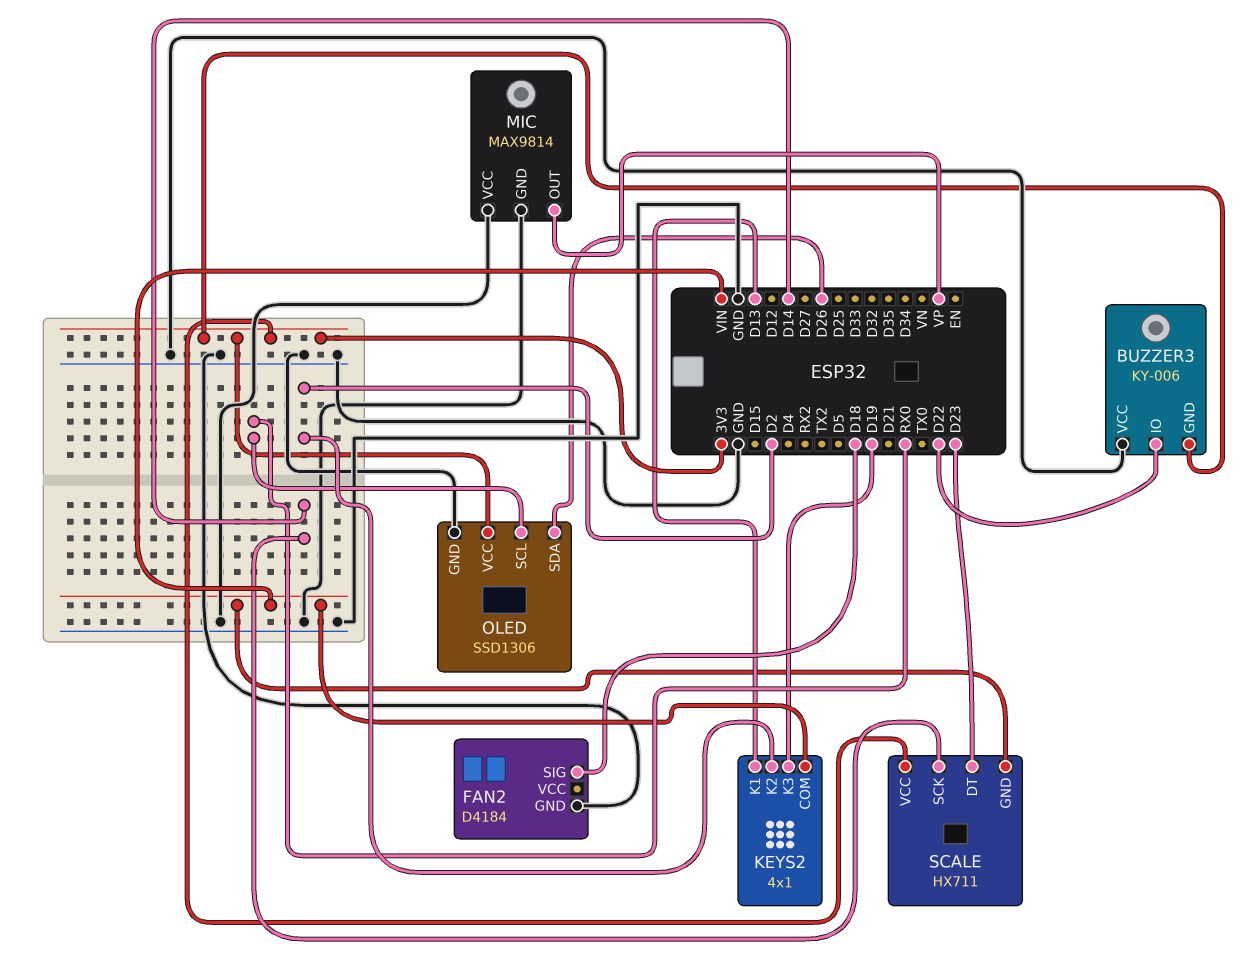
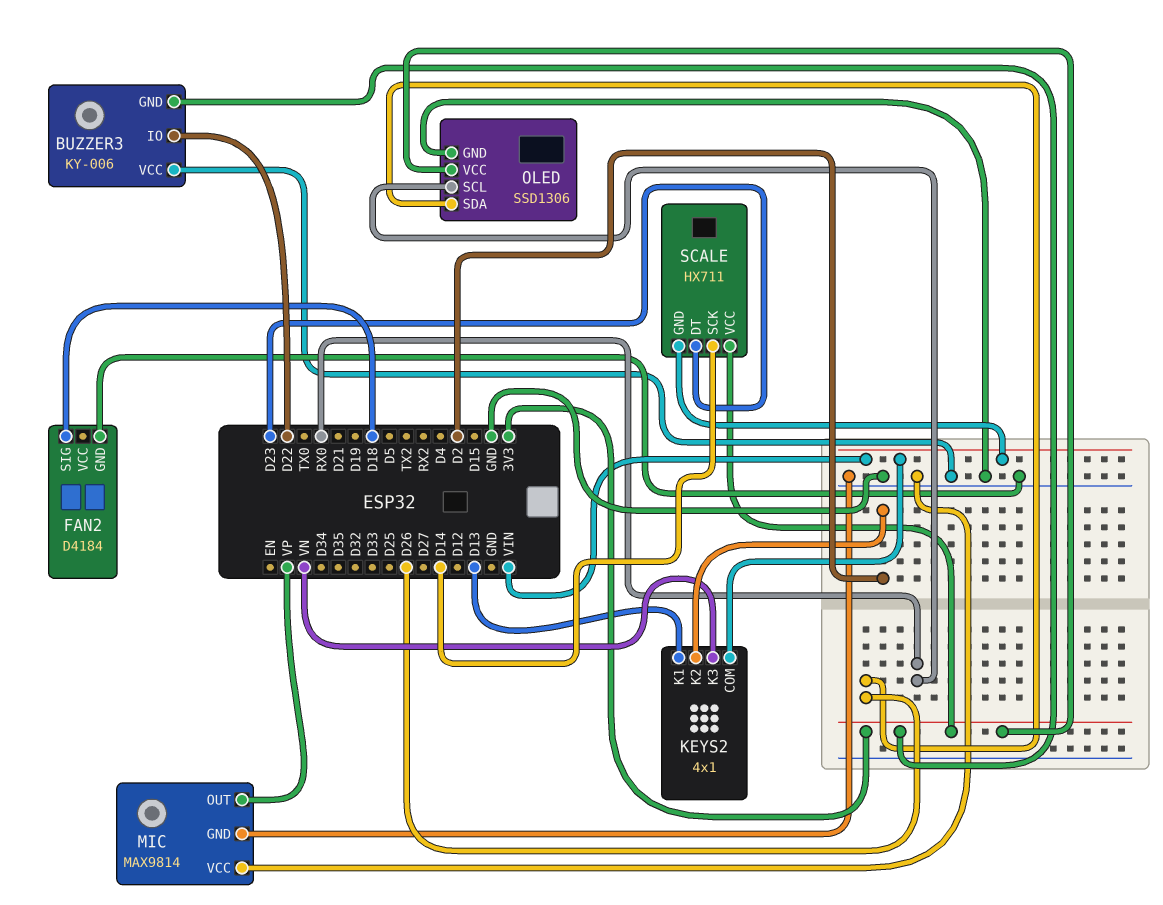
KEYS2 pin K3: D19 -> VN

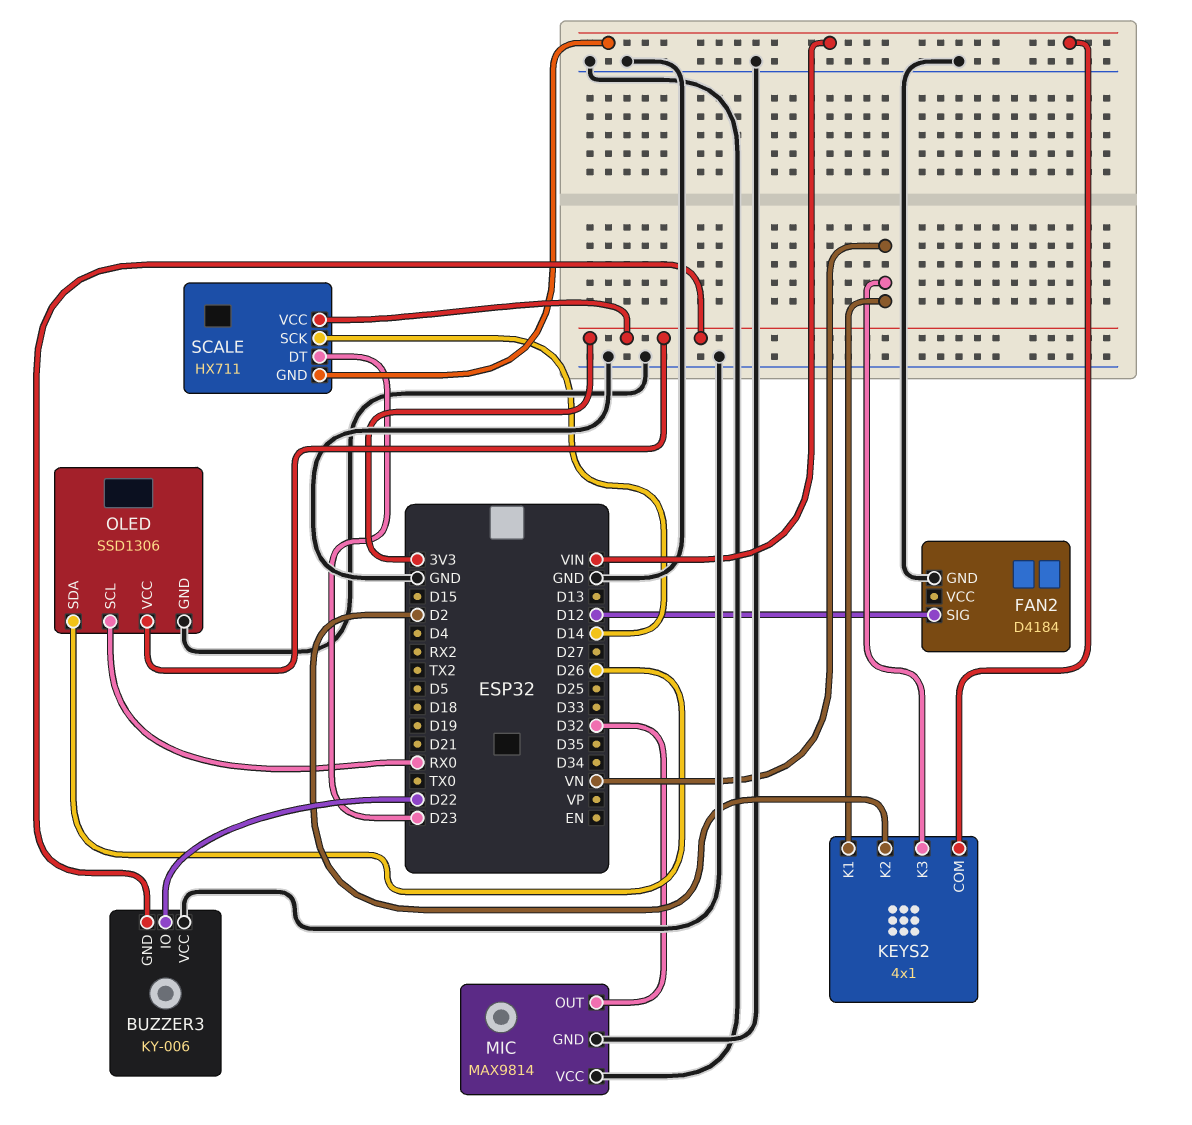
FAN2 pin SIG: D18 -> D12
KEYS2 pin K1: D13 -> VN
MIC pin OUT: VP -> D32

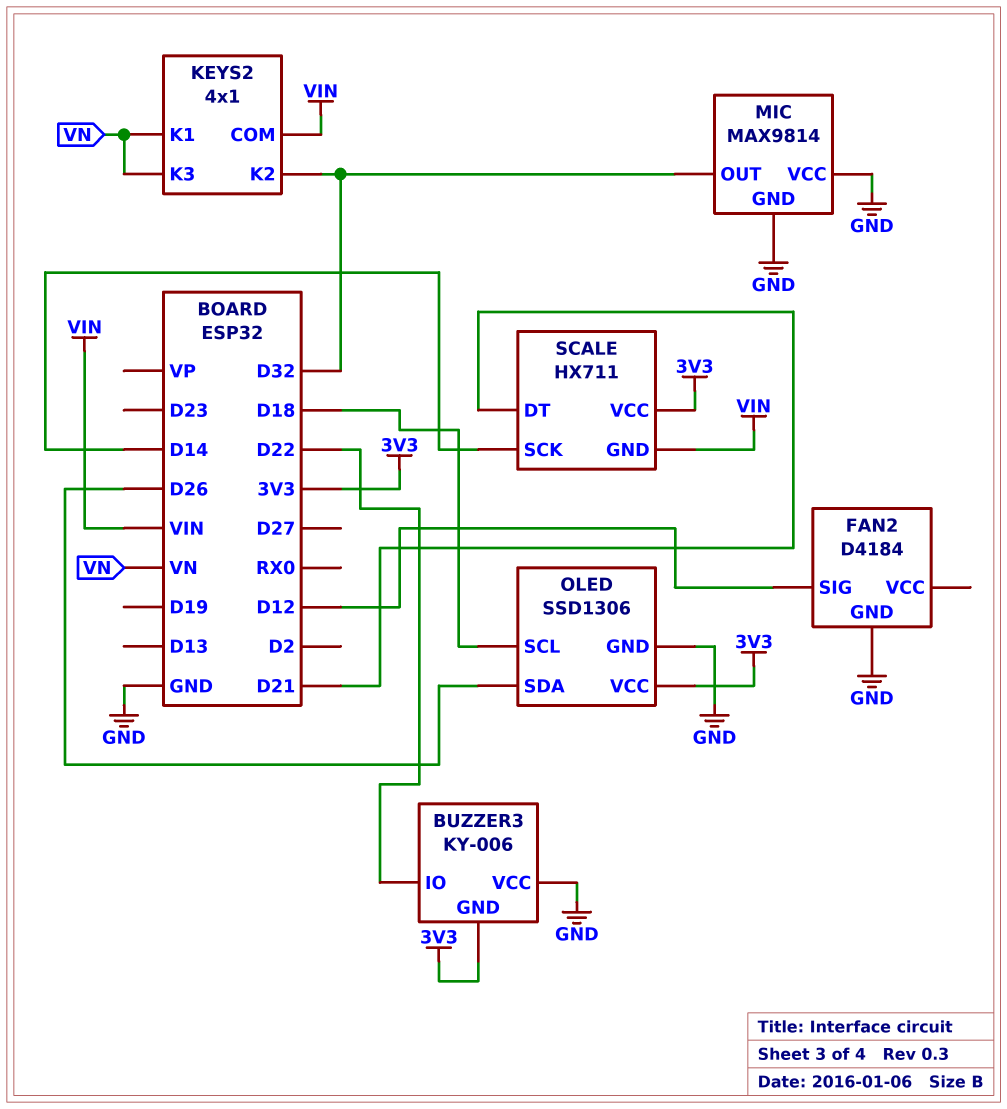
KEYS2 pin K2: D2 -> D32
OLED pin SCL: RX0 -> D18
SCALE pin DT: D23 -> D21

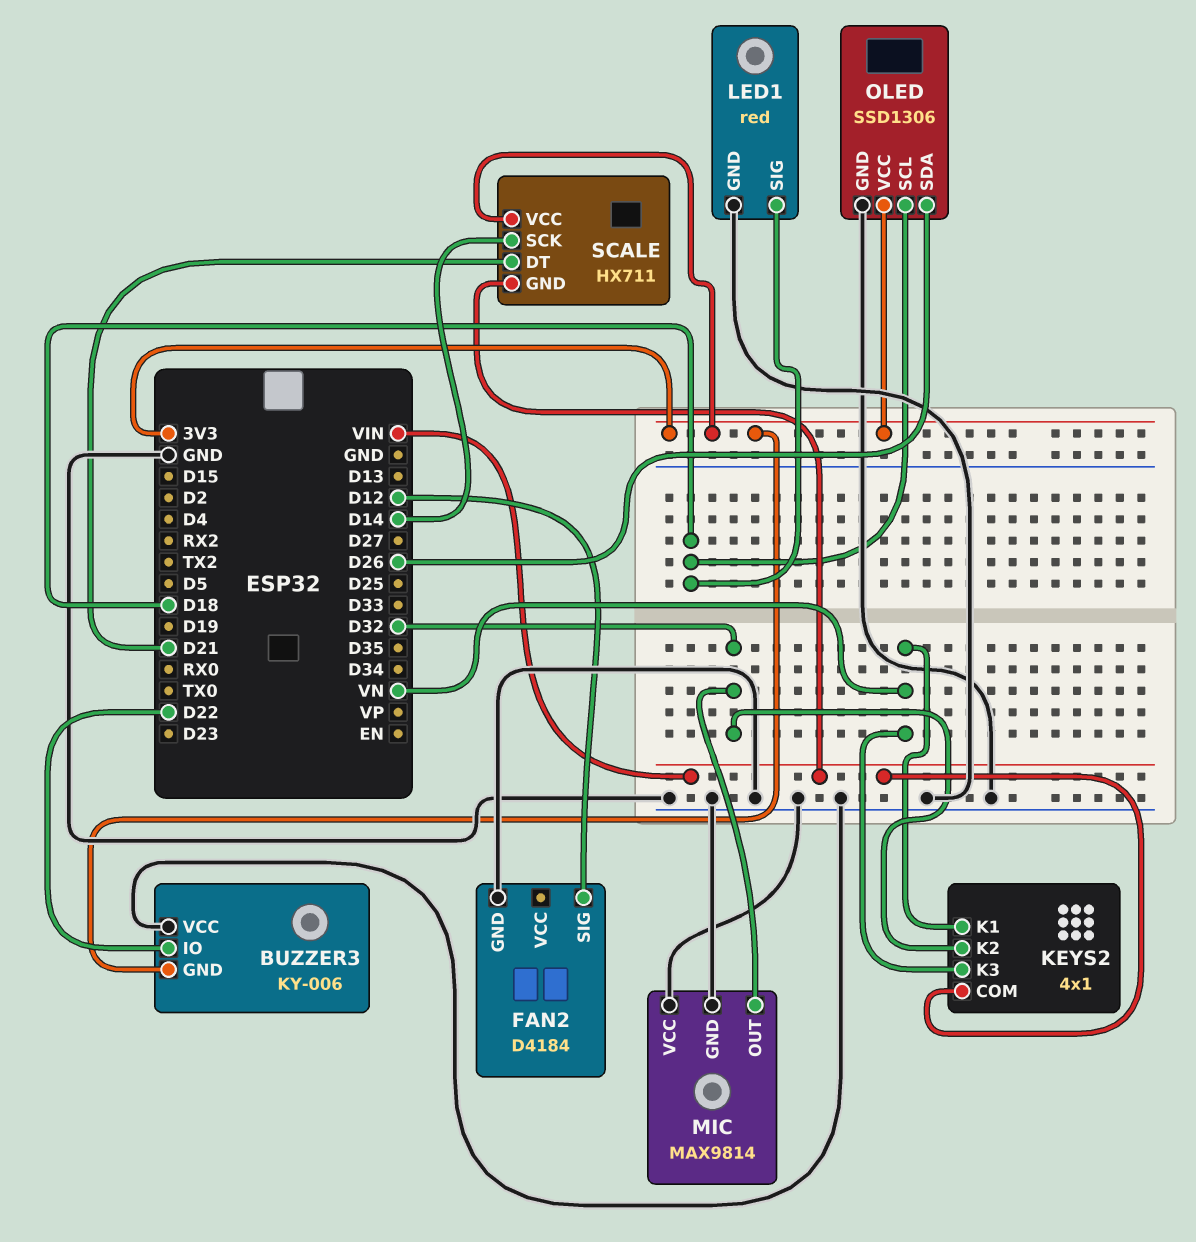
LED1: none -> red
LED1 pin GND: none -> GND
LED1 pin SIG: none -> D18

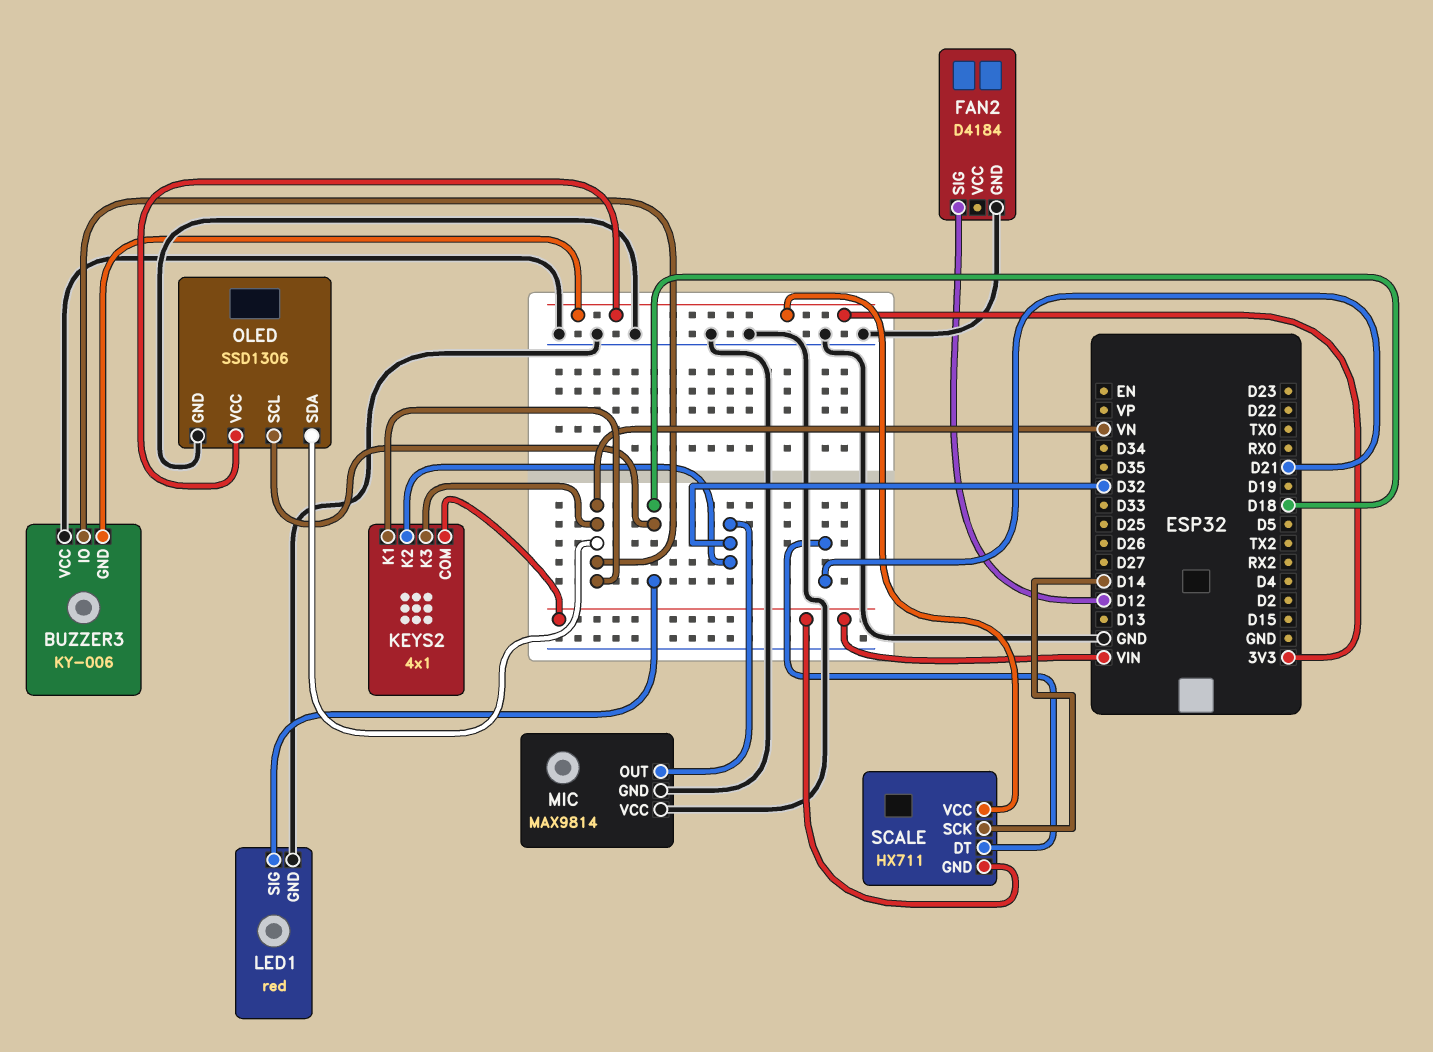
BUZZER3 pin IO: D22 -> VN
OLED pin SDA: D26 -> VN

